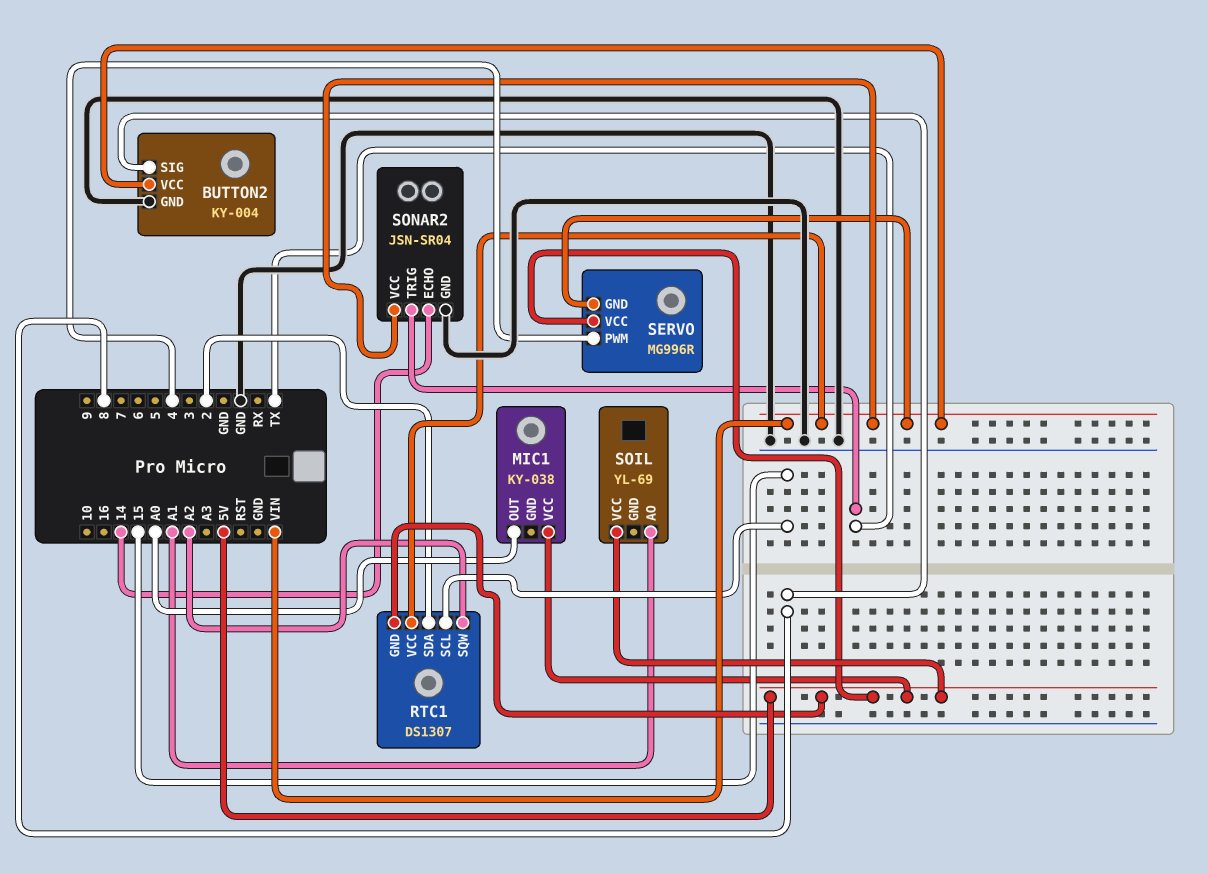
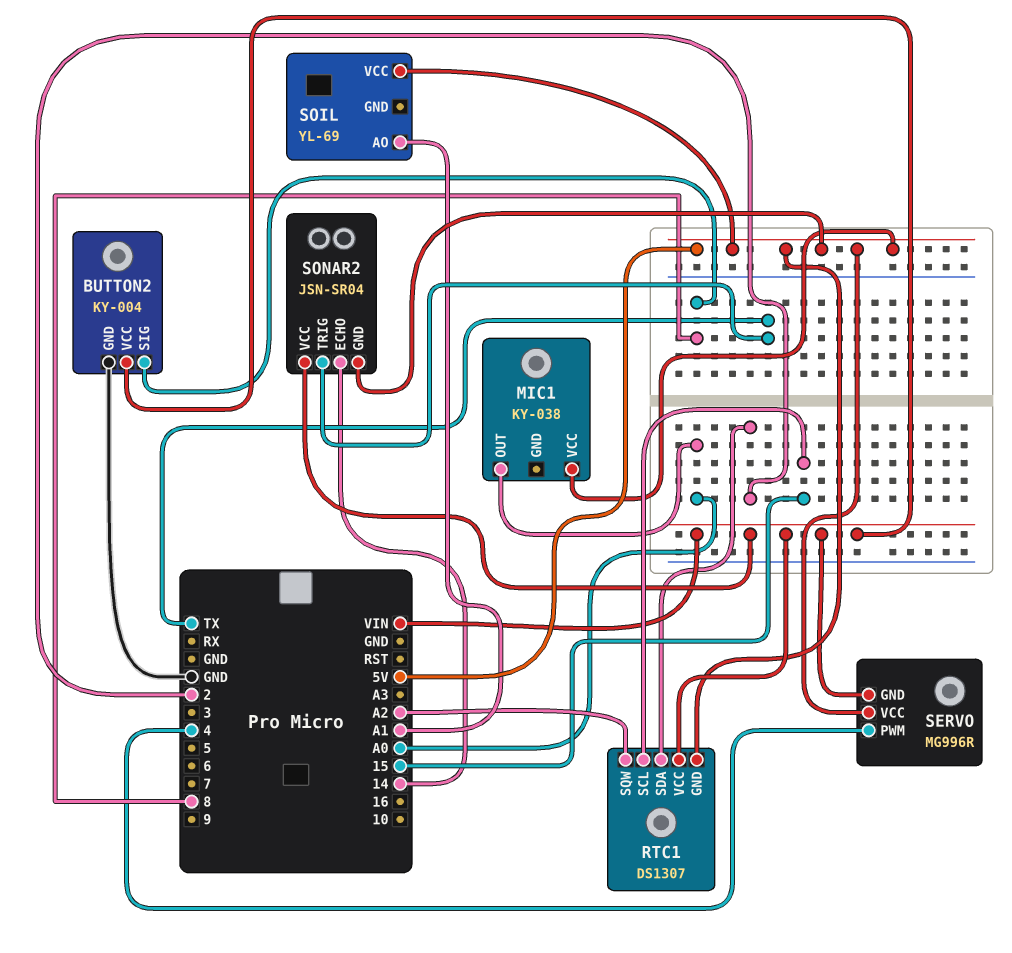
SONAR2 pin GND: GND -> 5V

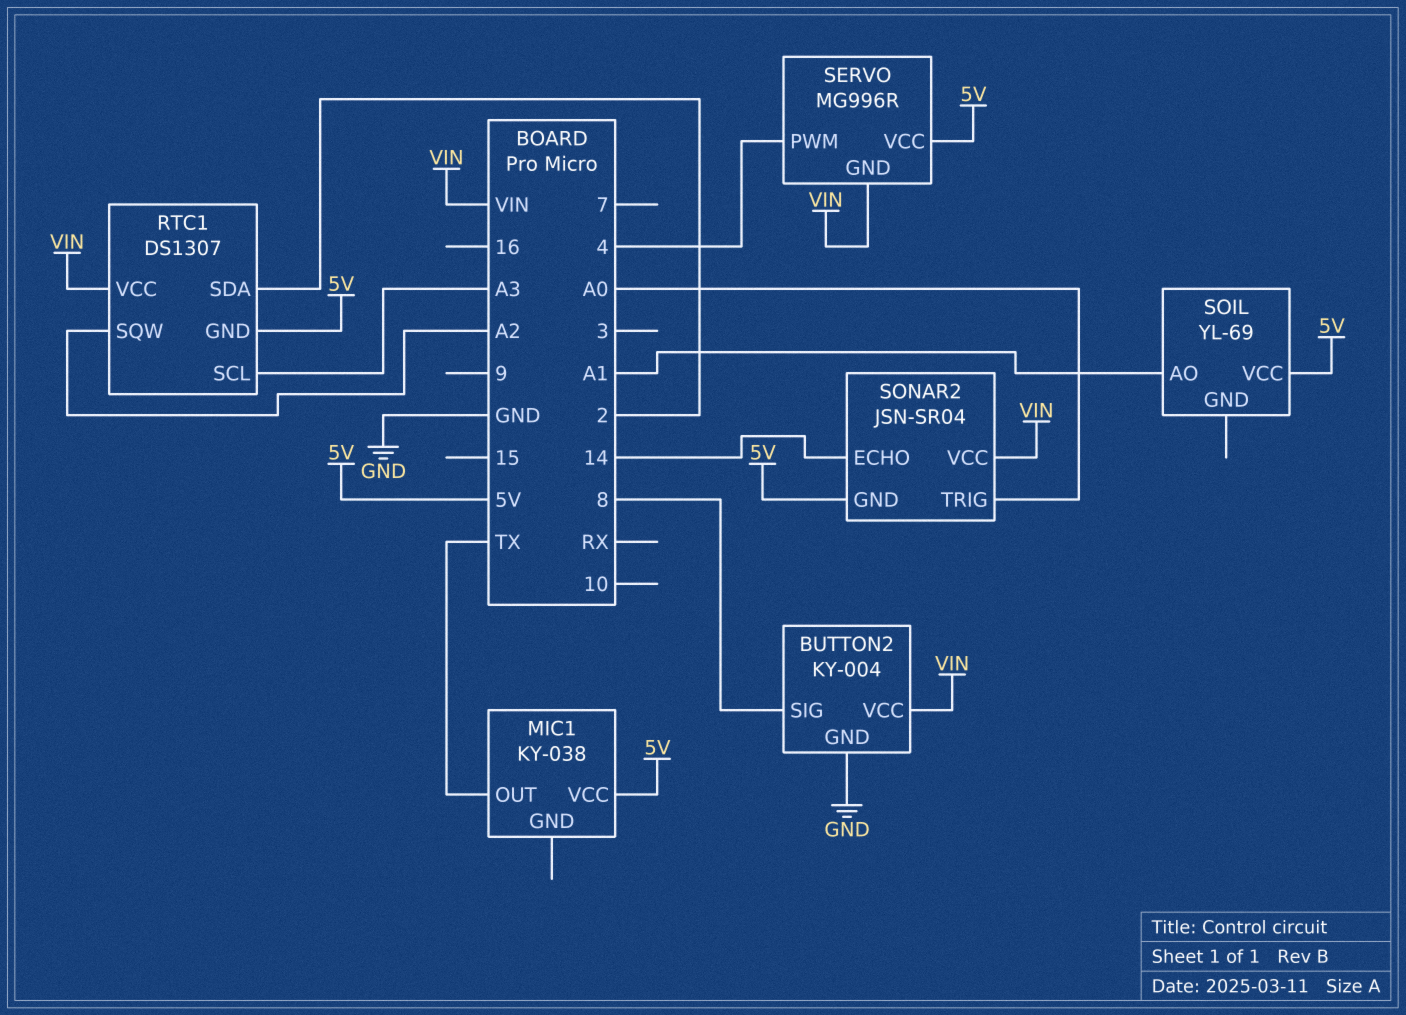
MIC1 pin OUT: A0 -> TX
RTC1 pin SCL: 15 -> A3
SONAR2 pin TRIG: TX -> A0

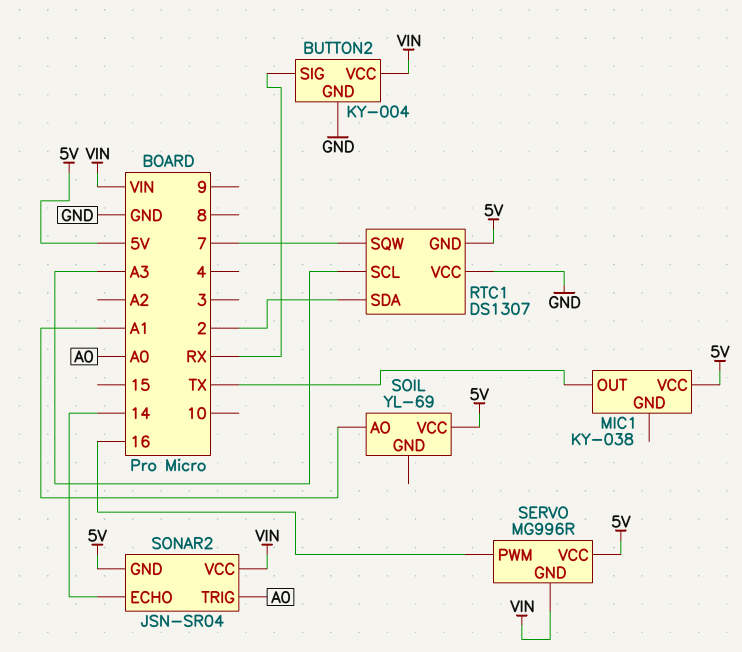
BUTTON2 pin SIG: 8 -> RX
RTC1 pin SQW: A2 -> 7
RTC1 pin VCC: VIN -> GND
SERVO pin PWM: 4 -> 16

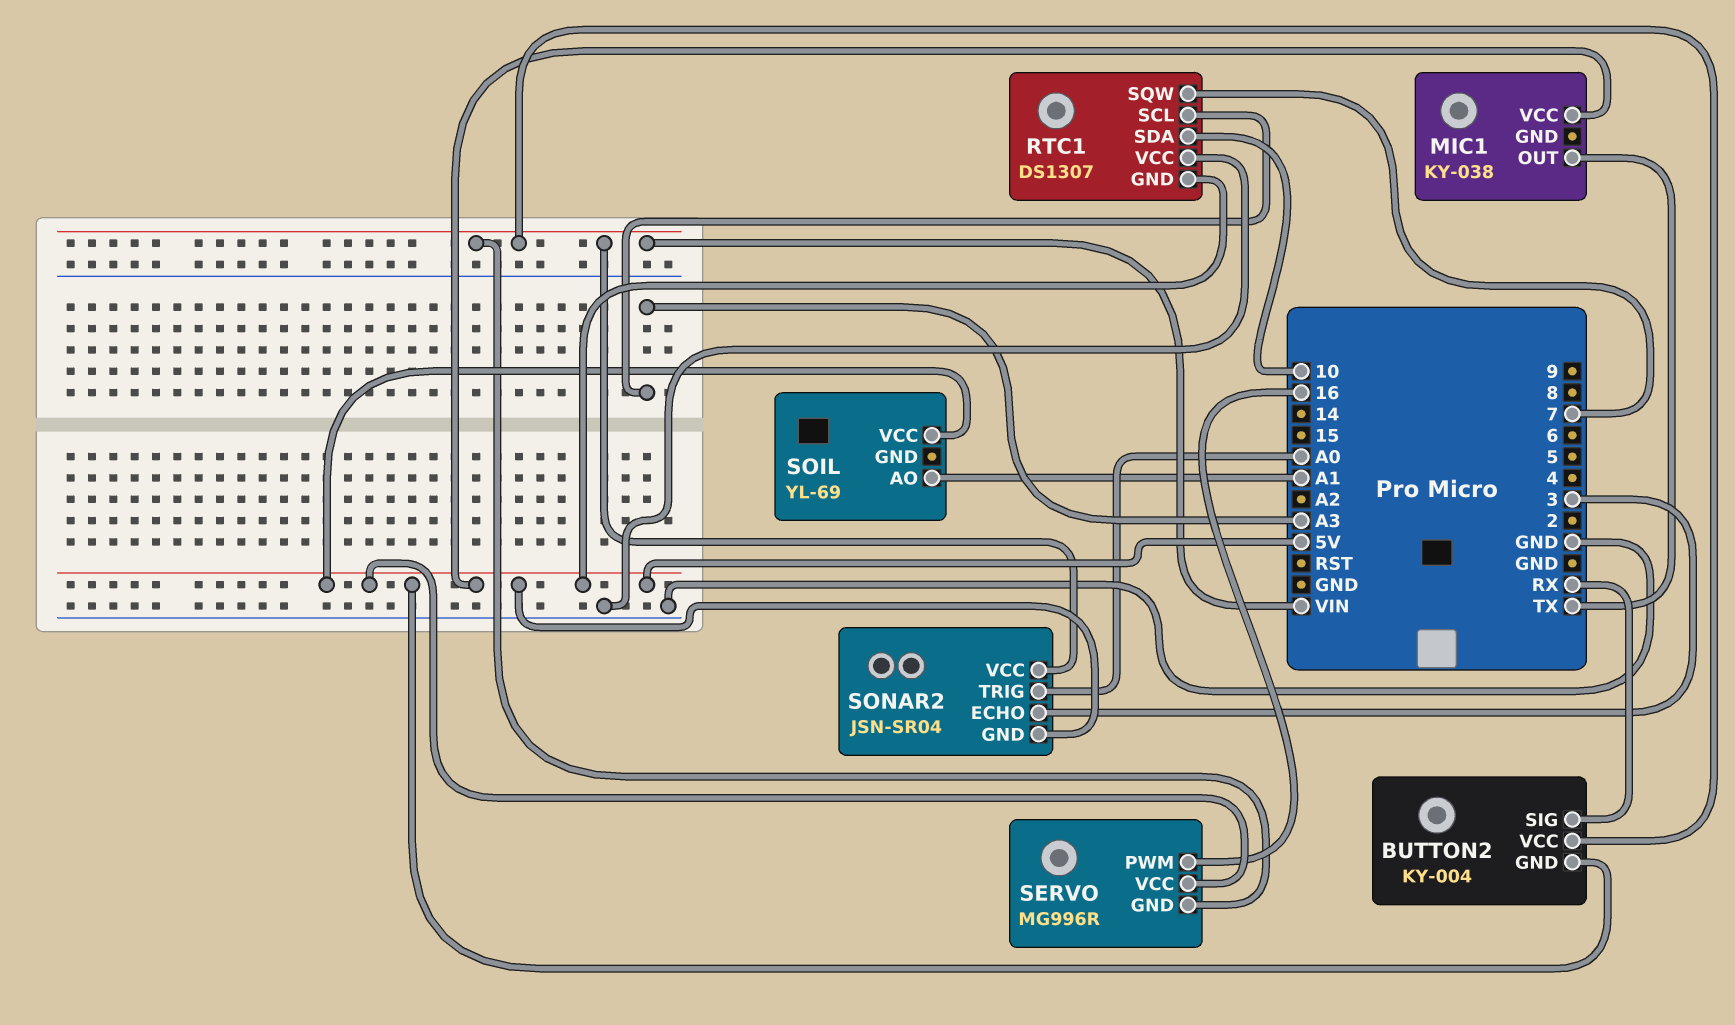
BUTTON2 pin GND: GND -> 5V
RTC1 pin SDA: 2 -> 10
SONAR2 pin ECHO: 14 -> 3

